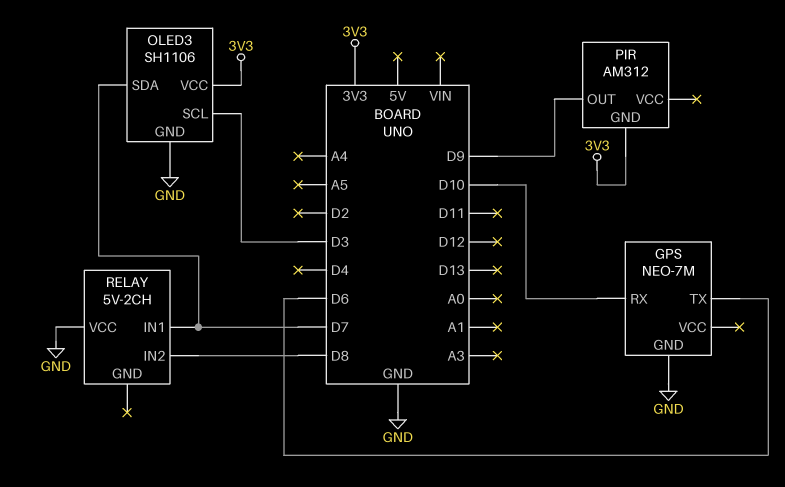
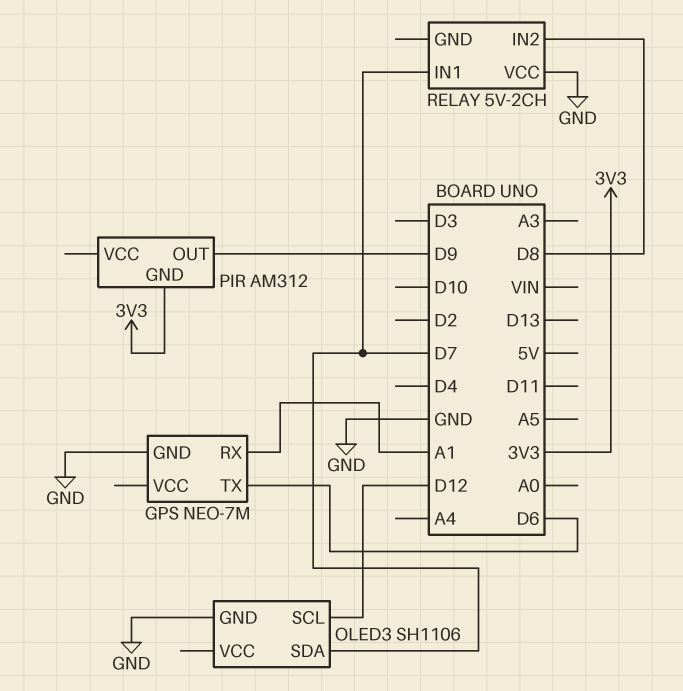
GPS pin RX: D10 -> A1
OLED3 pin SCL: D3 -> D12
OLED3 pin VCC: 3V3 -> none

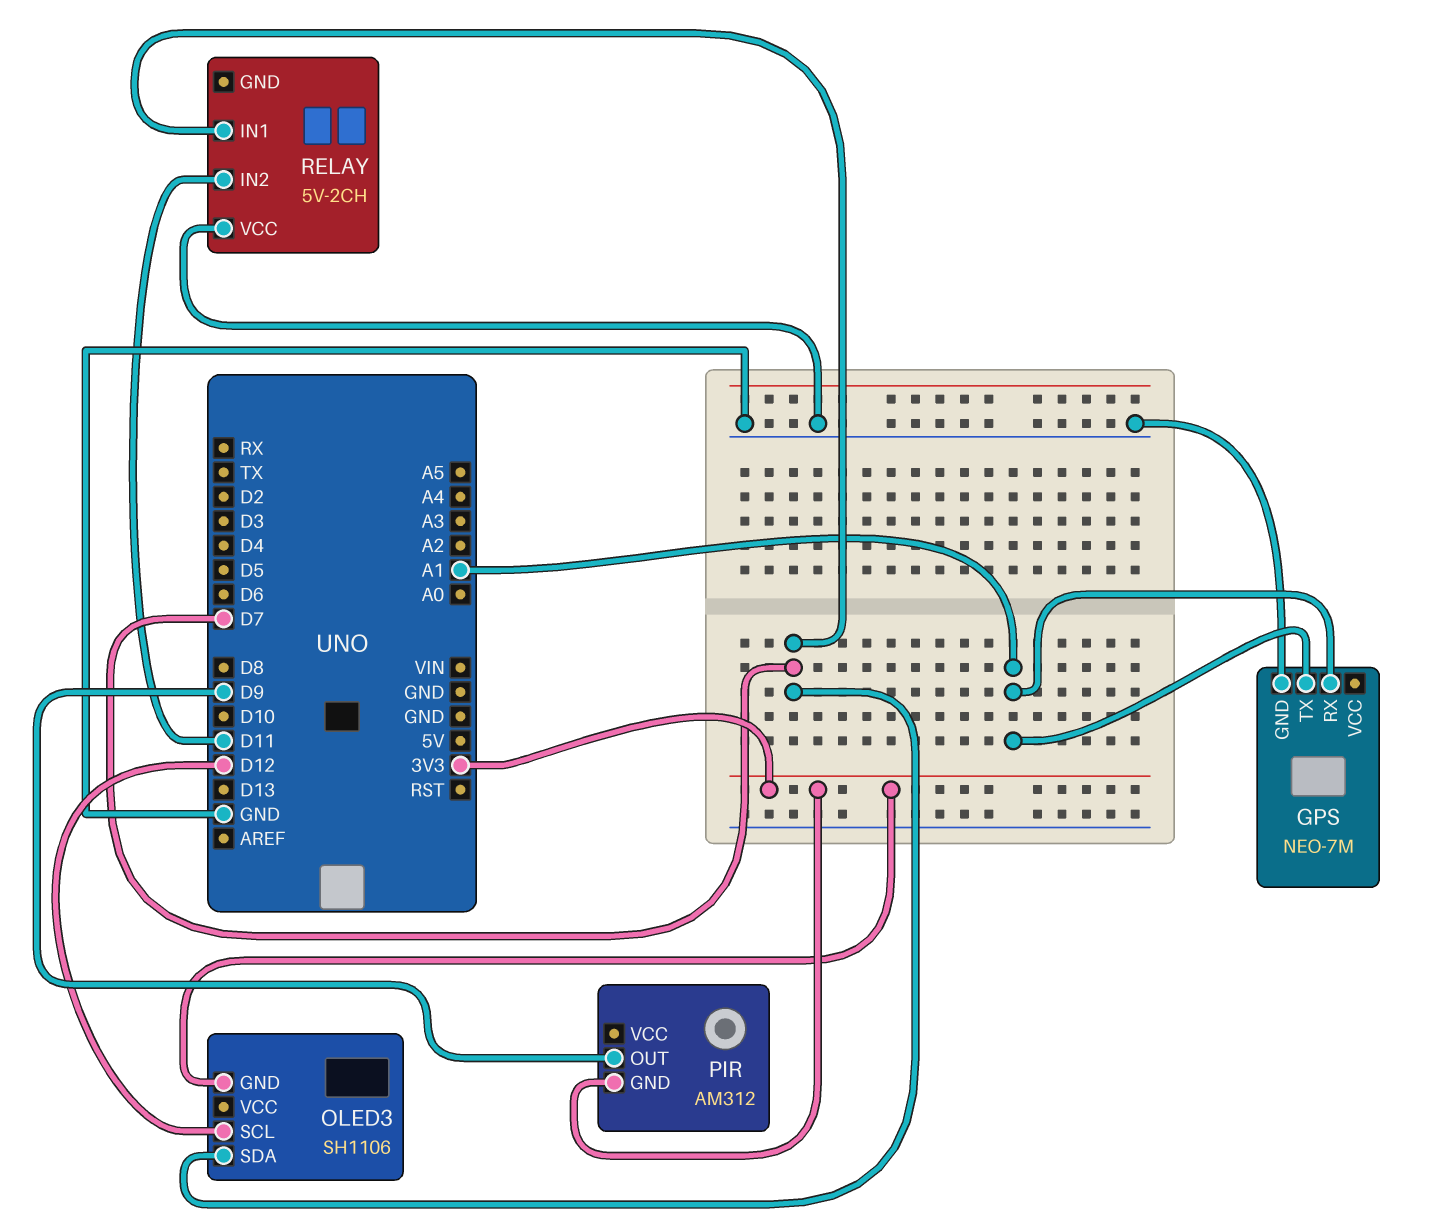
GPS pin TX: D6 -> A1
OLED3 pin GND: GND -> 3V3
RELAY pin IN2: D8 -> D11

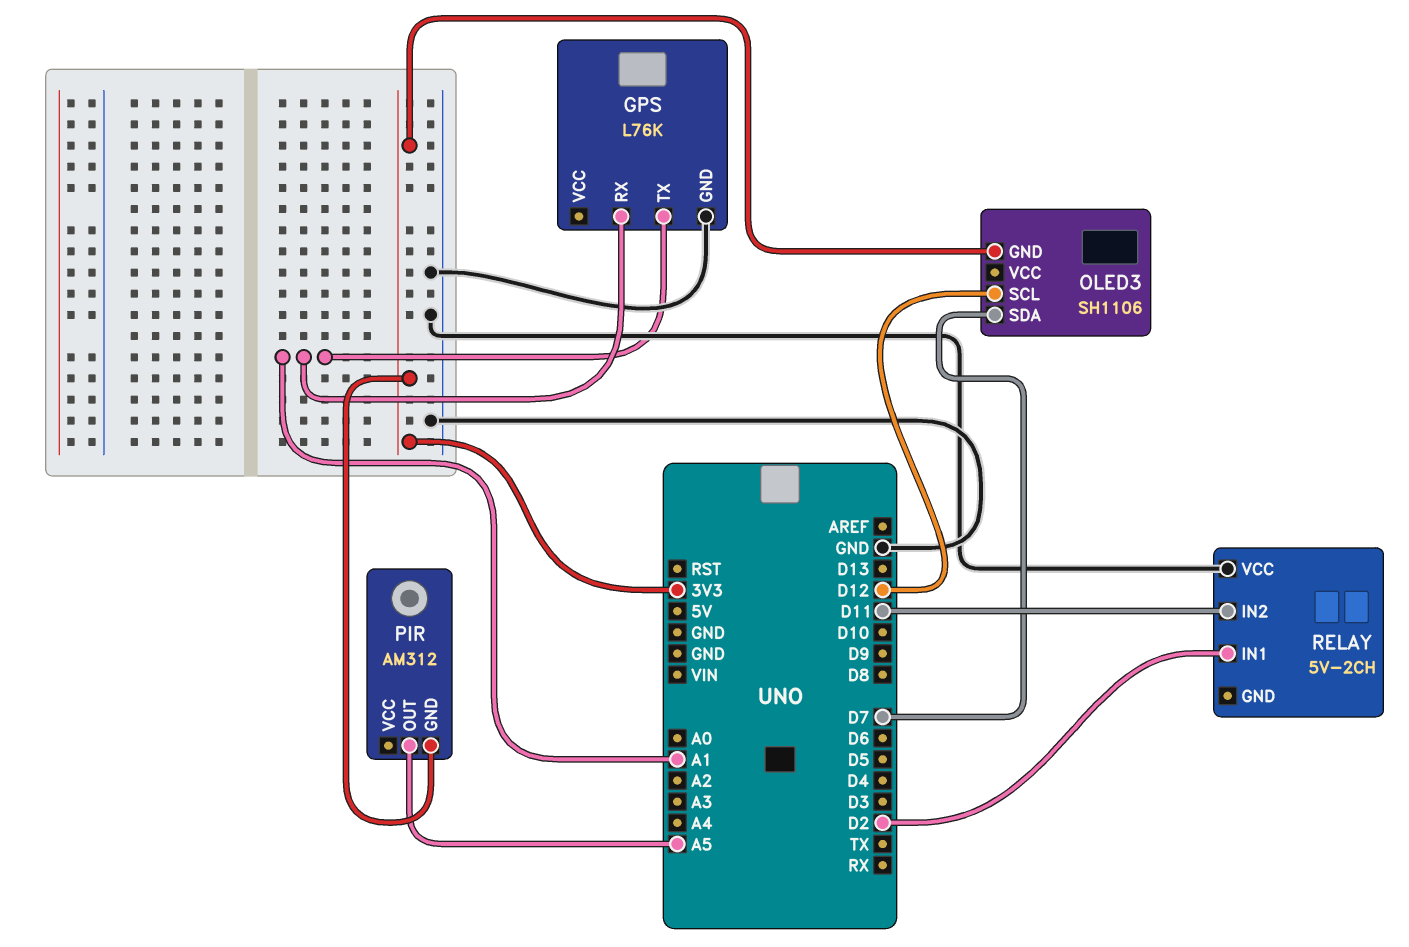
GPS: NEO-7M -> L76K
PIR pin OUT: D9 -> A5
RELAY pin IN1: D7 -> D2

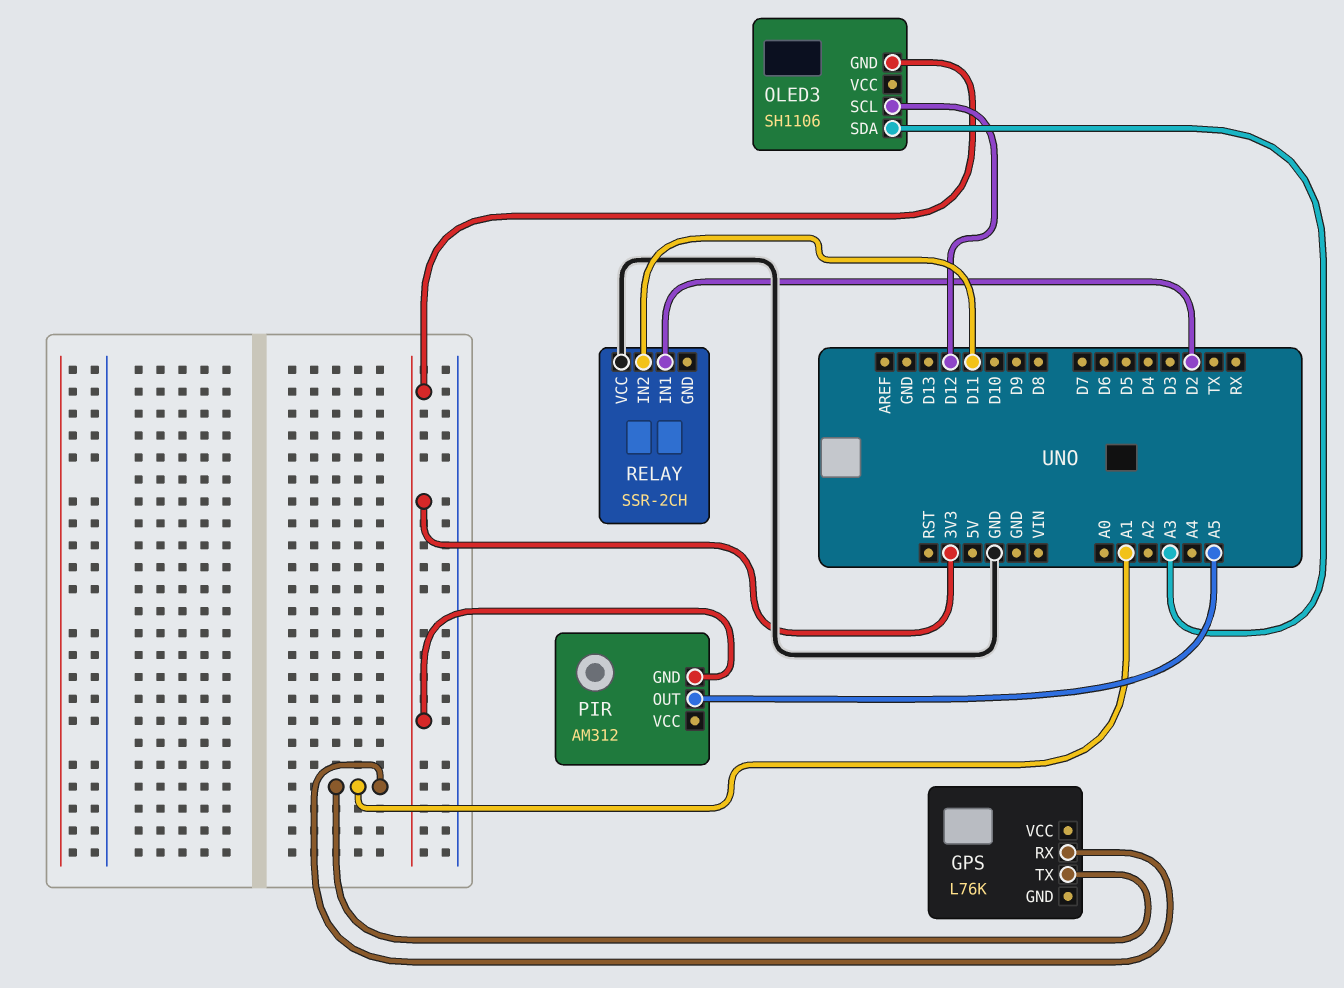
GPS pin GND: GND -> none
OLED3 pin SDA: D7 -> A3
RELAY: 5V-2CH -> SSR-2CH

